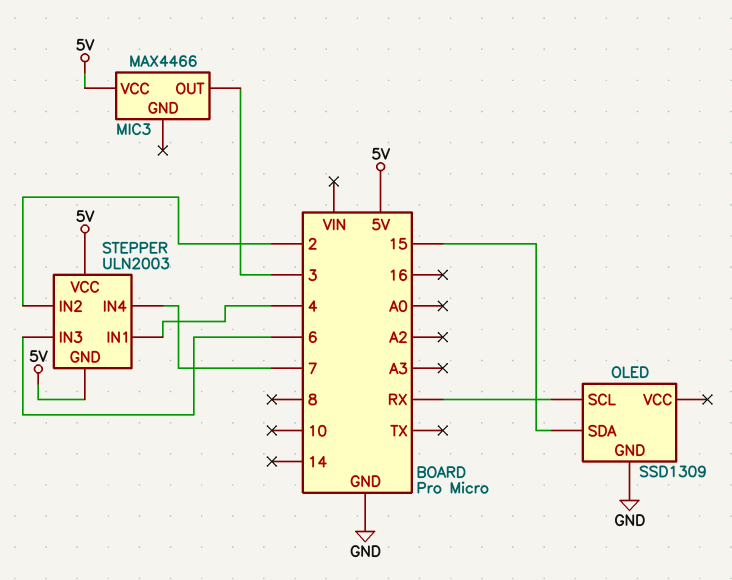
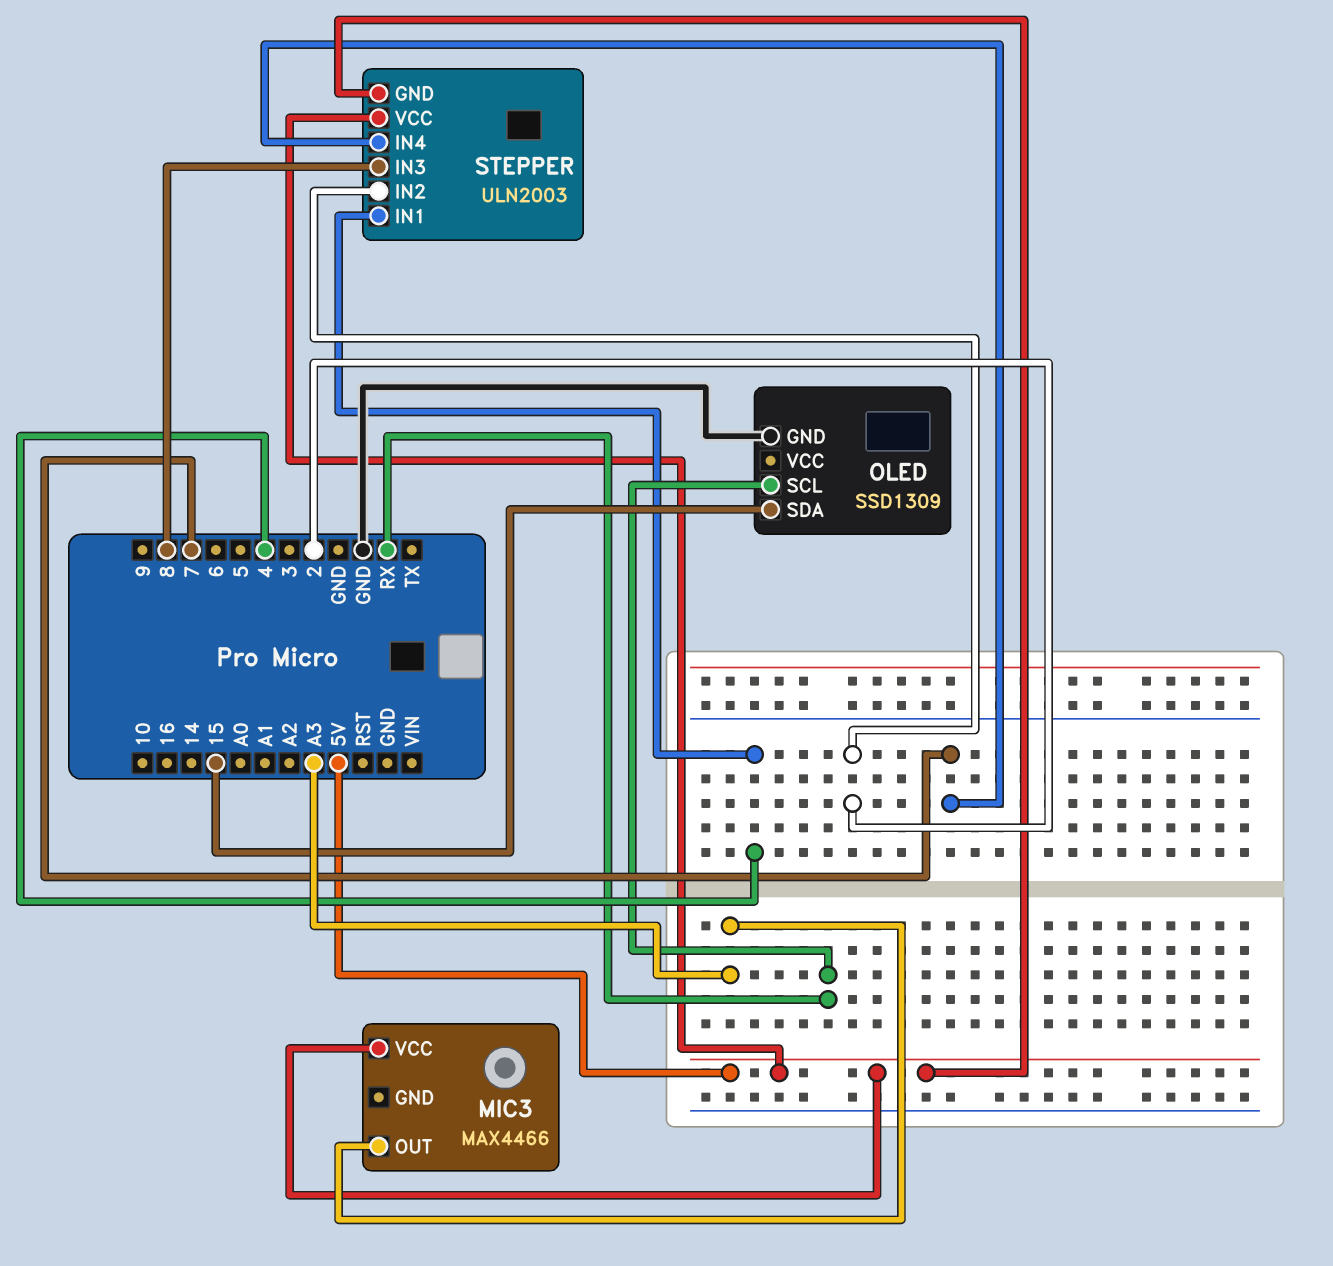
MIC3 pin OUT: 3 -> A3
STEPPER pin IN3: 6 -> 8

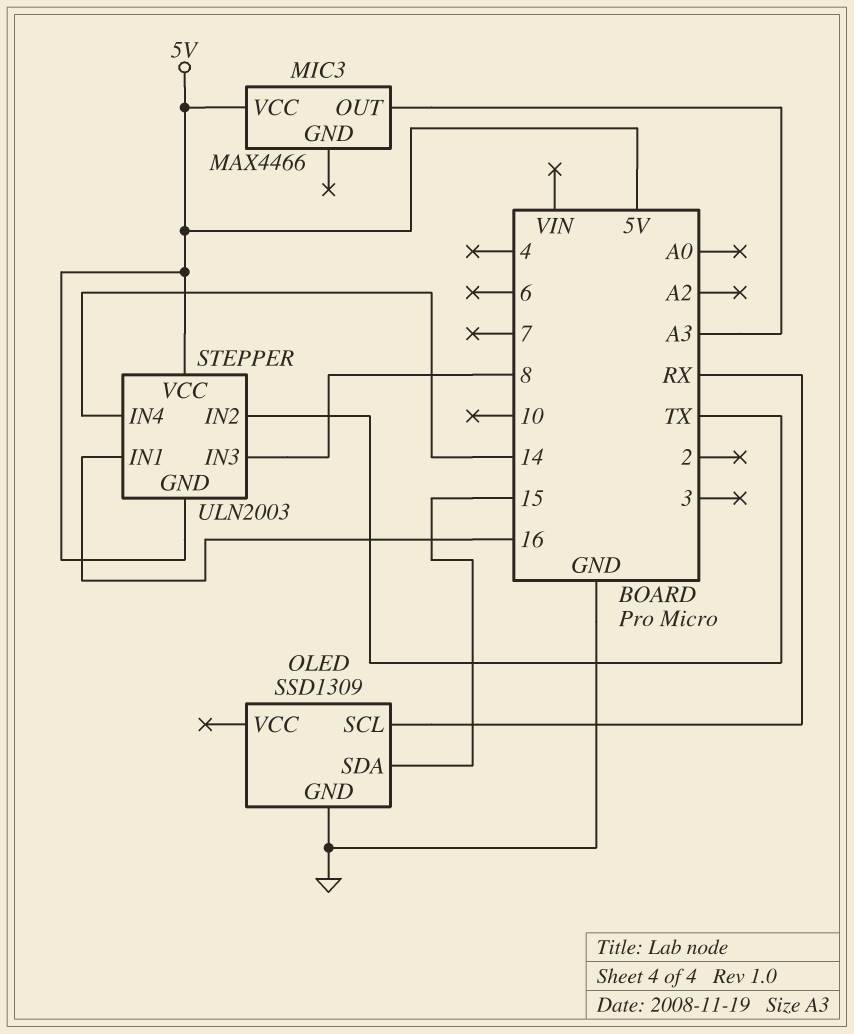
STEPPER pin IN1: 4 -> 16
STEPPER pin IN2: 2 -> TX
STEPPER pin IN4: 7 -> 14

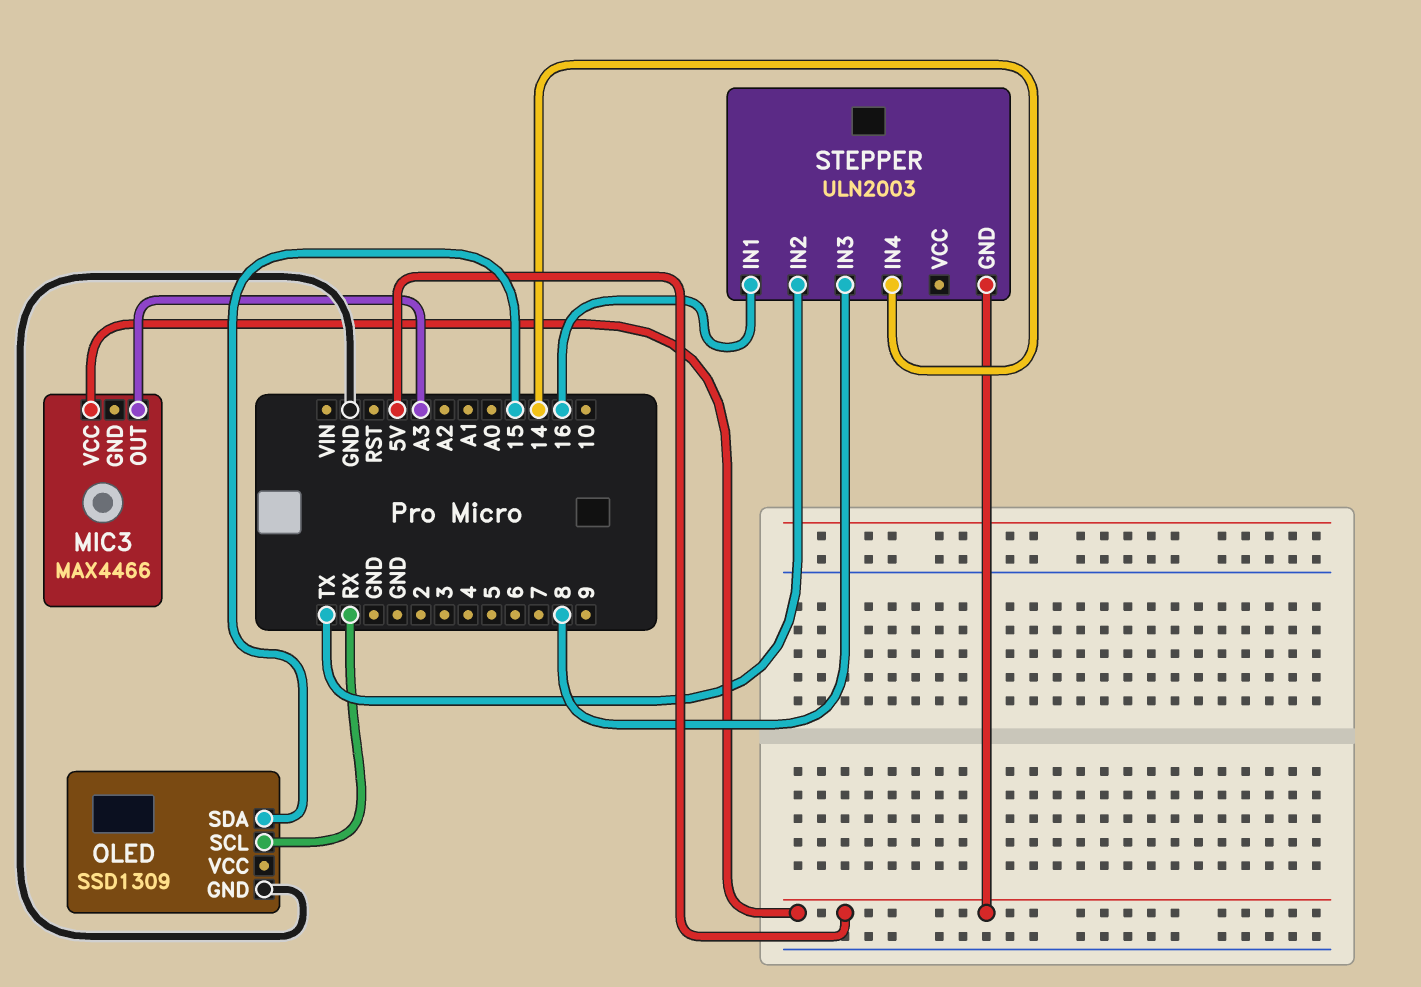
STEPPER pin VCC: 5V -> none

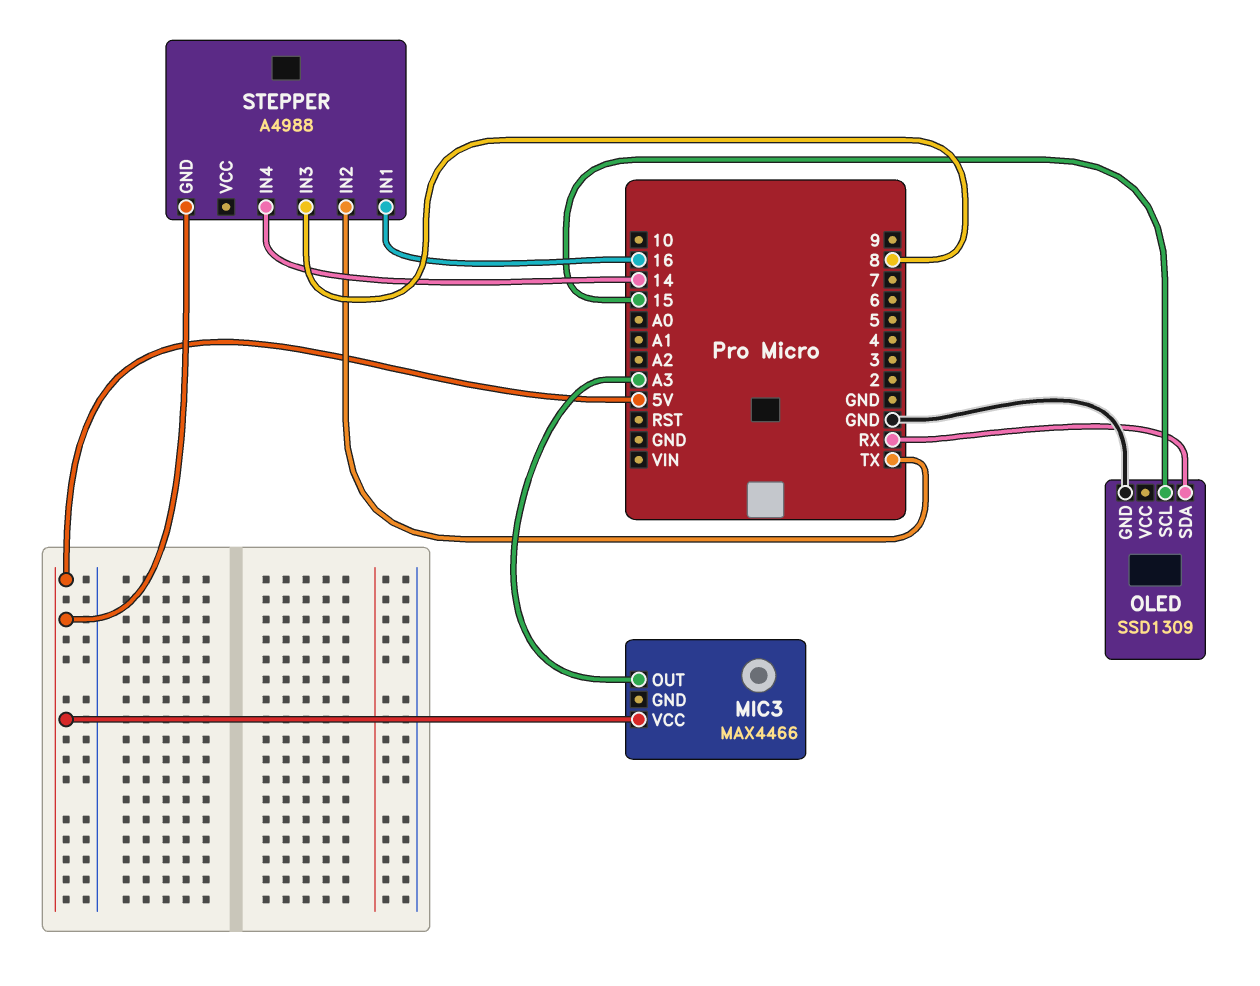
OLED pin SCL: RX -> 15
OLED pin SDA: 15 -> RX
STEPPER: ULN2003 -> A4988

